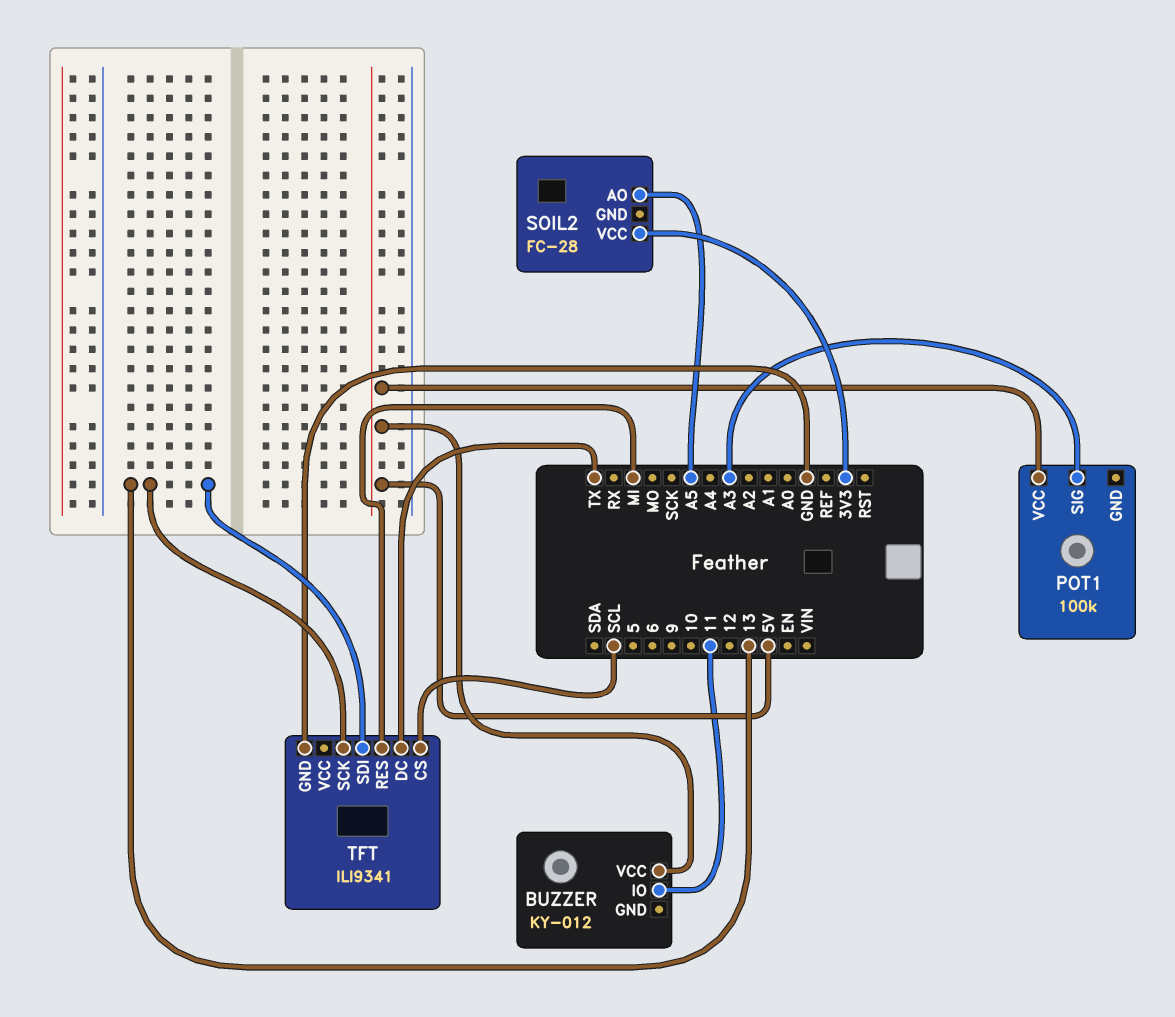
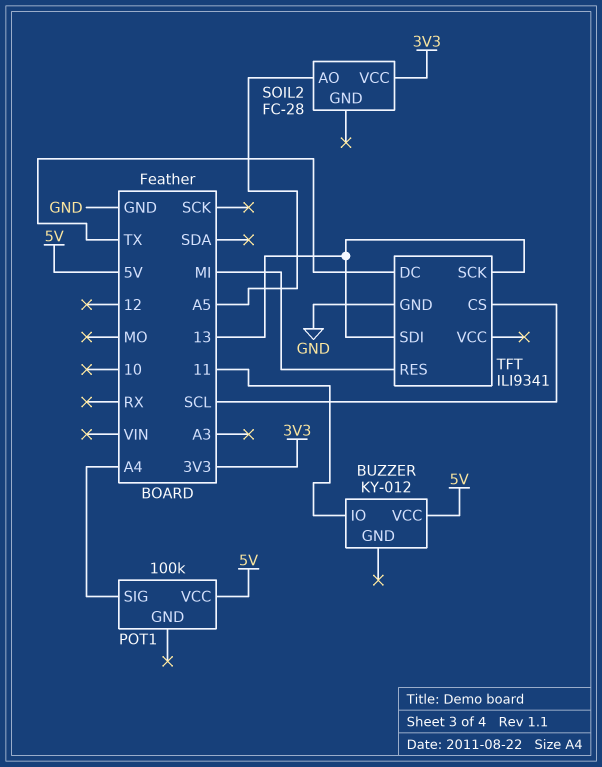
POT1 pin SIG: A3 -> A4

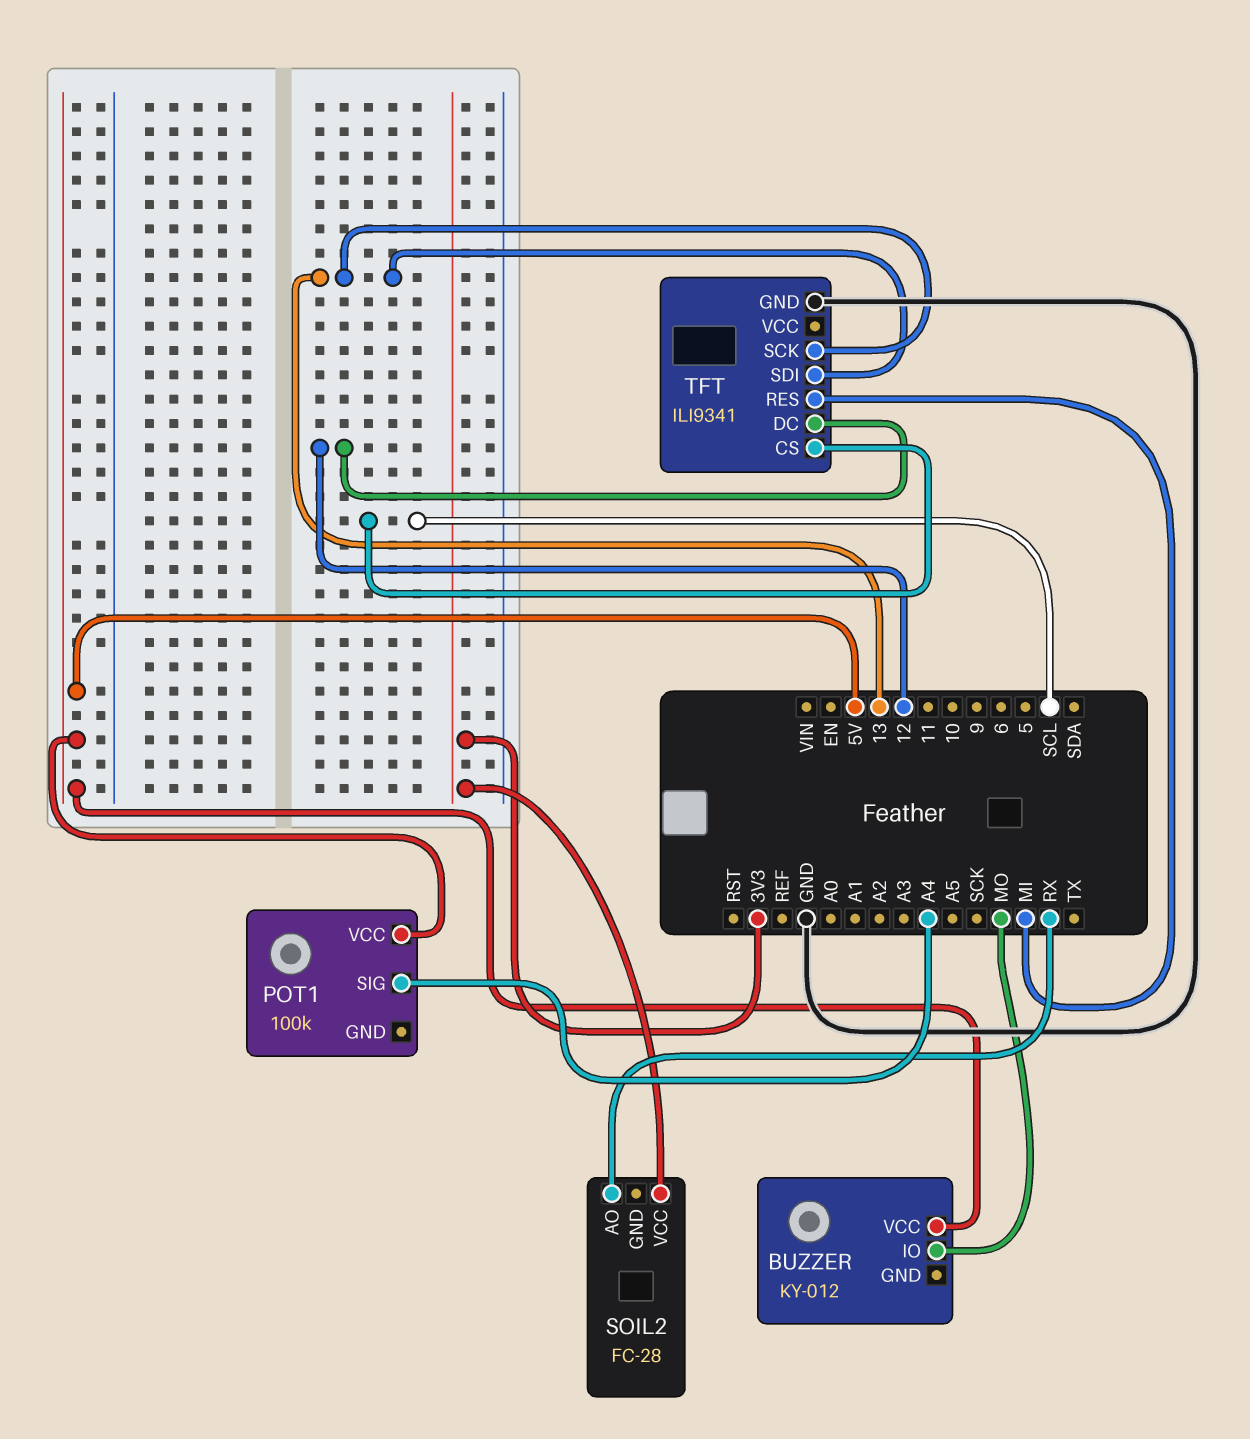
BUZZER pin IO: 11 -> MO
SOIL2 pin AO: A5 -> RX
TFT pin DC: TX -> 12

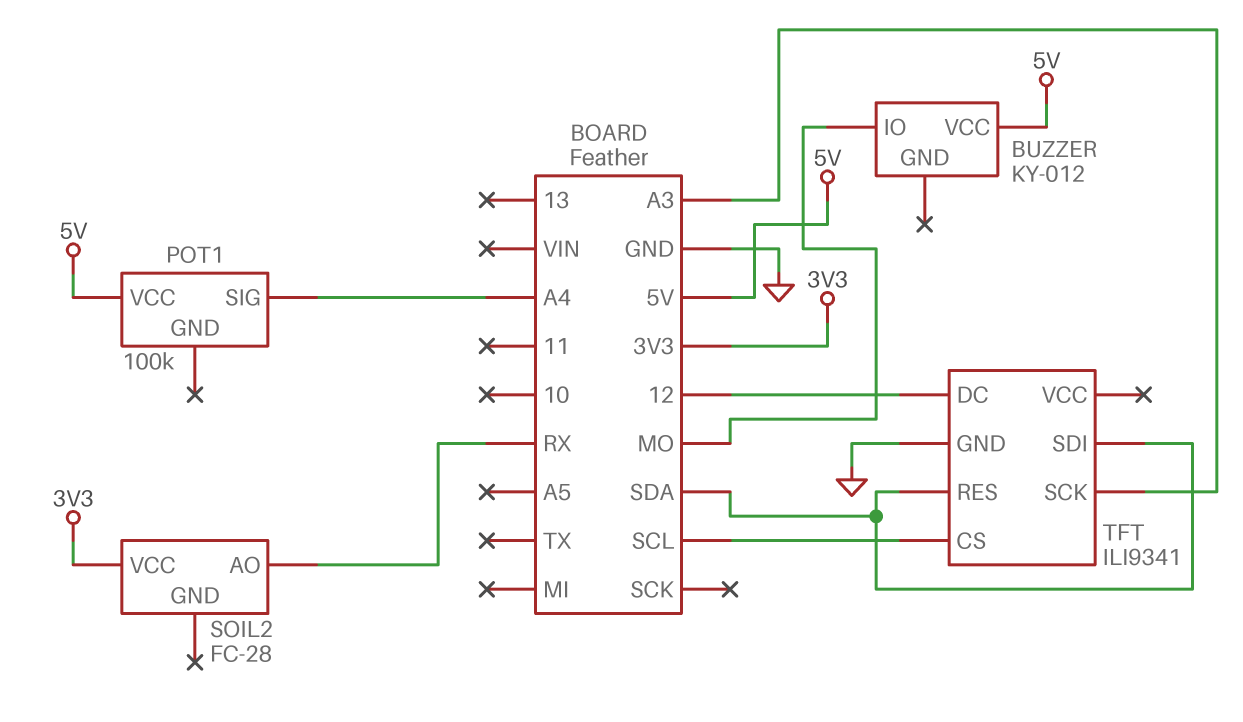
TFT pin RES: MI -> SDA
TFT pin SCK: 13 -> A3
TFT pin SDI: 13 -> SDA

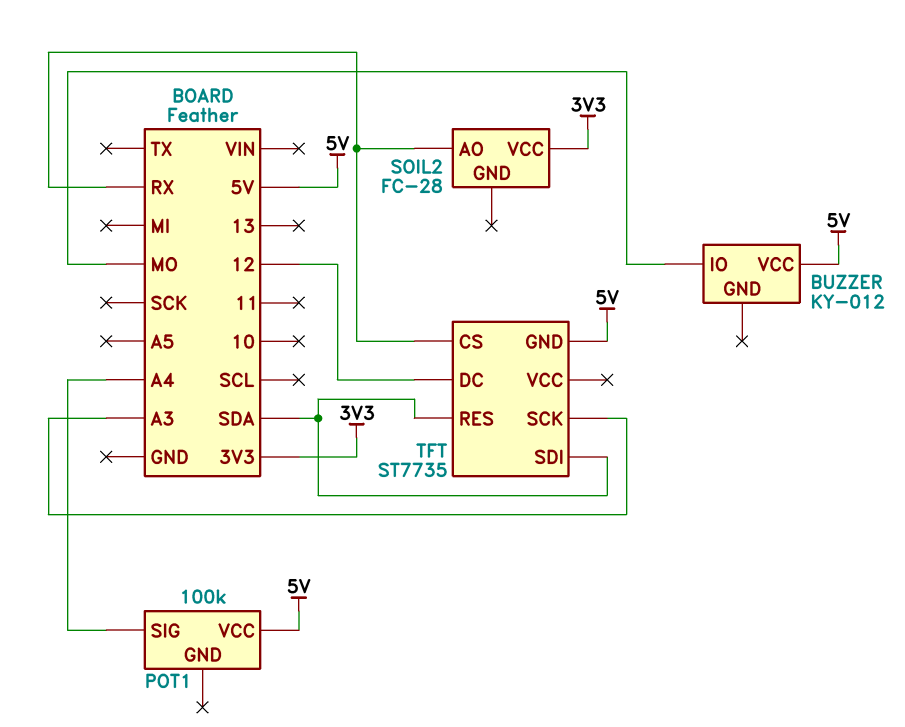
TFT: ILI9341 -> ST7735
TFT pin CS: SCL -> RX
TFT pin GND: GND -> 5V

